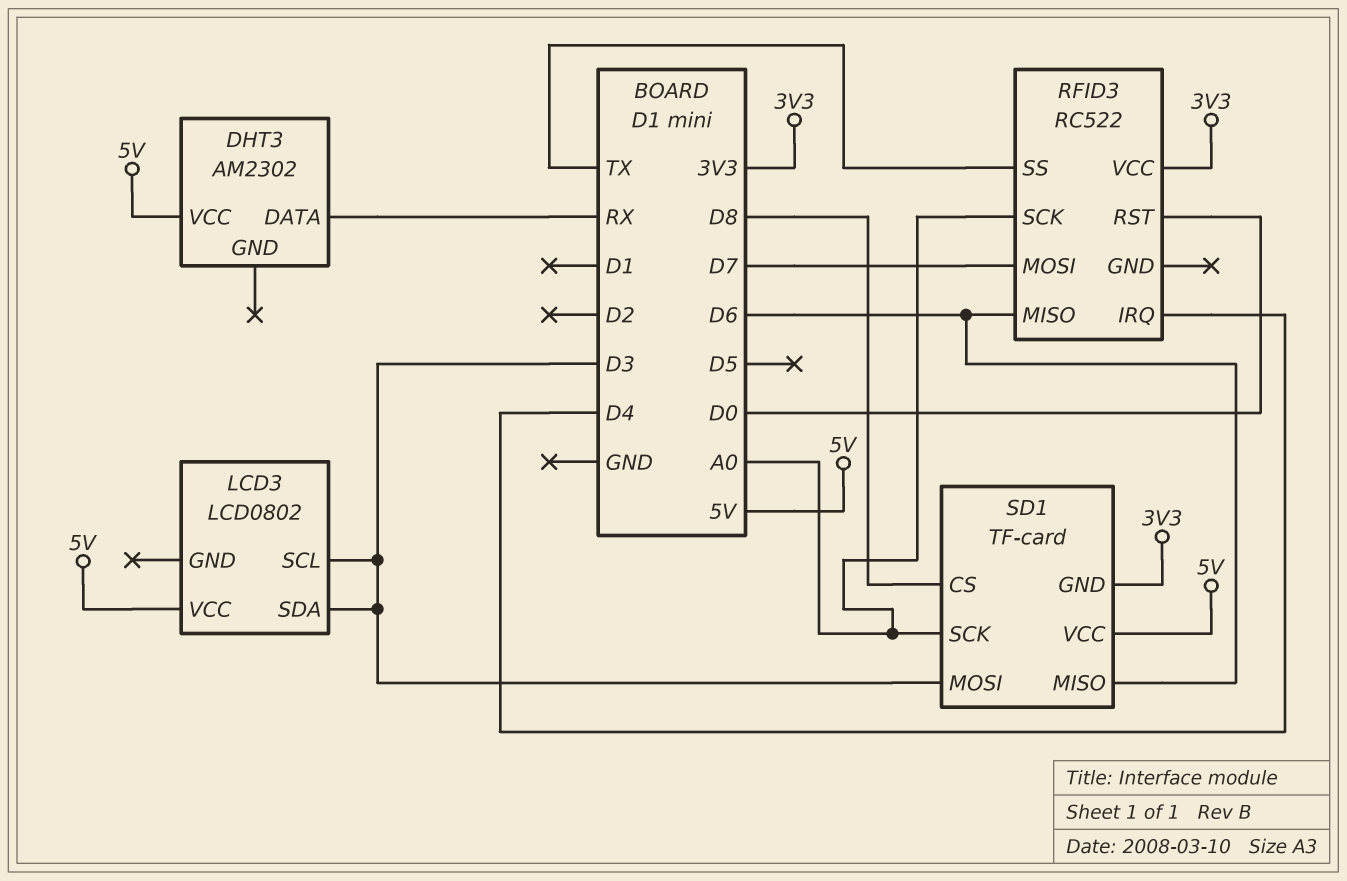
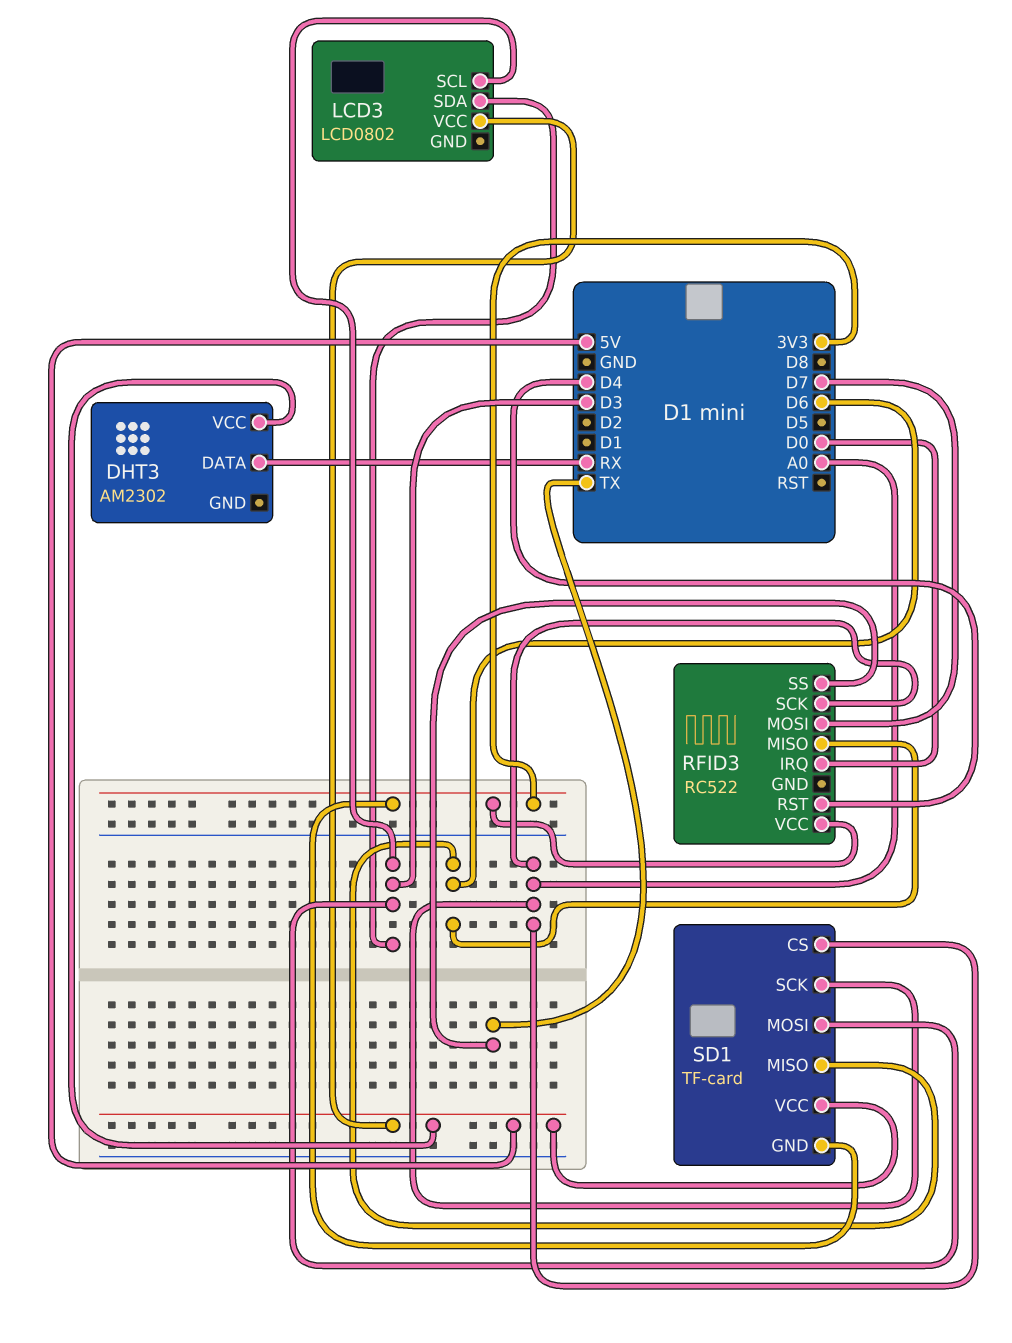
RFID3 pin IRQ: D4 -> D0
RFID3 pin RST: D0 -> D4
SD1 pin CS: D8 -> A0

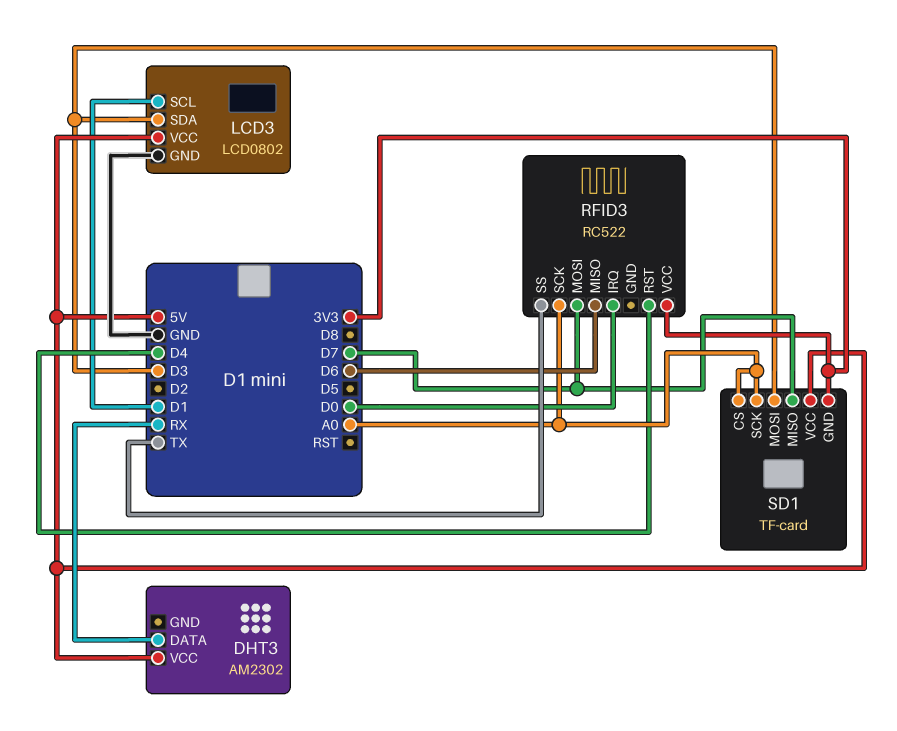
LCD3 pin GND: none -> GND
LCD3 pin SCL: D3 -> D1
SD1 pin MISO: D6 -> D7

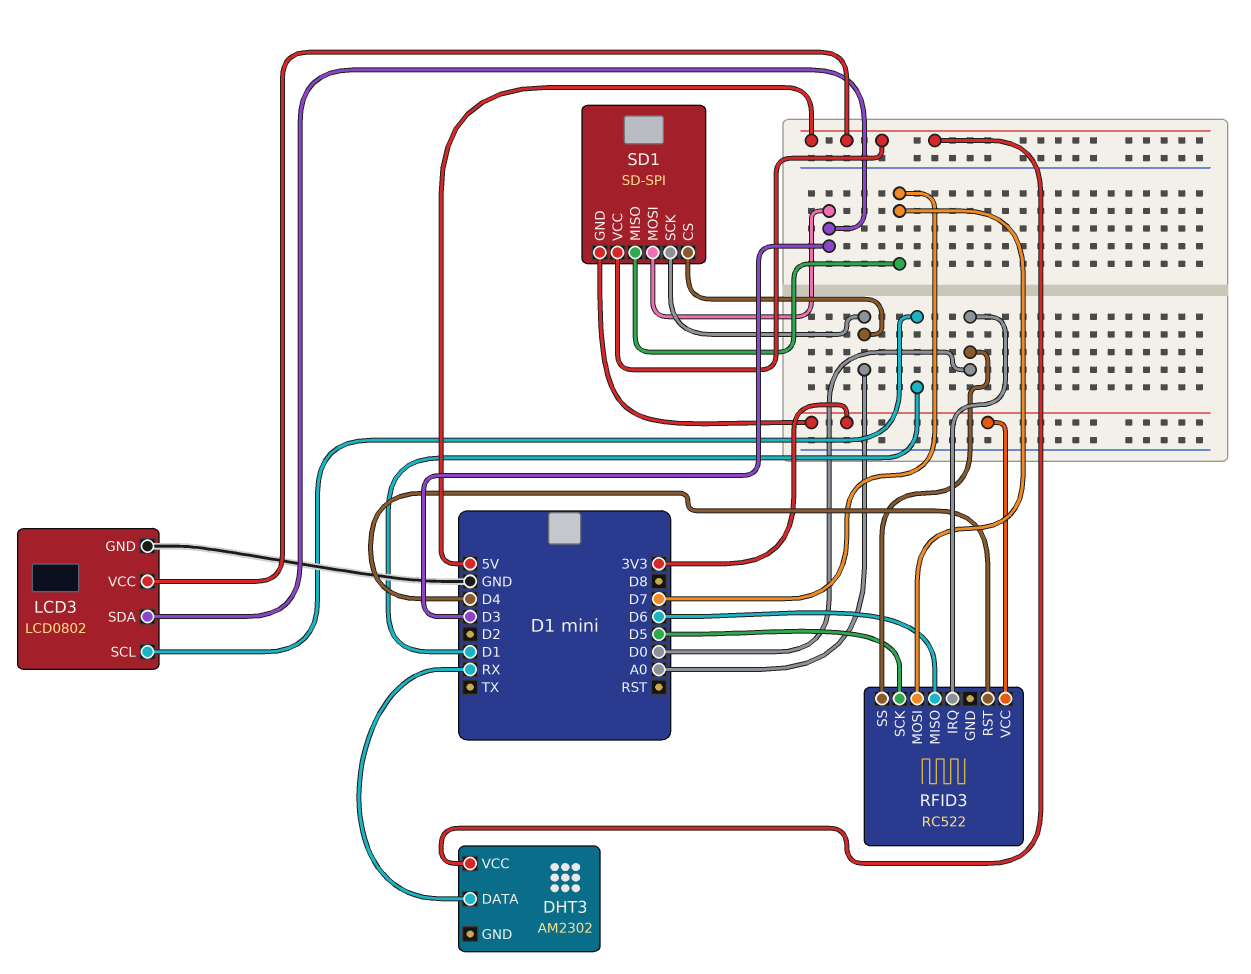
RFID3 pin SCK: A0 -> D5
RFID3 pin SS: TX -> D0
SD1: TF-card -> SD-SPI

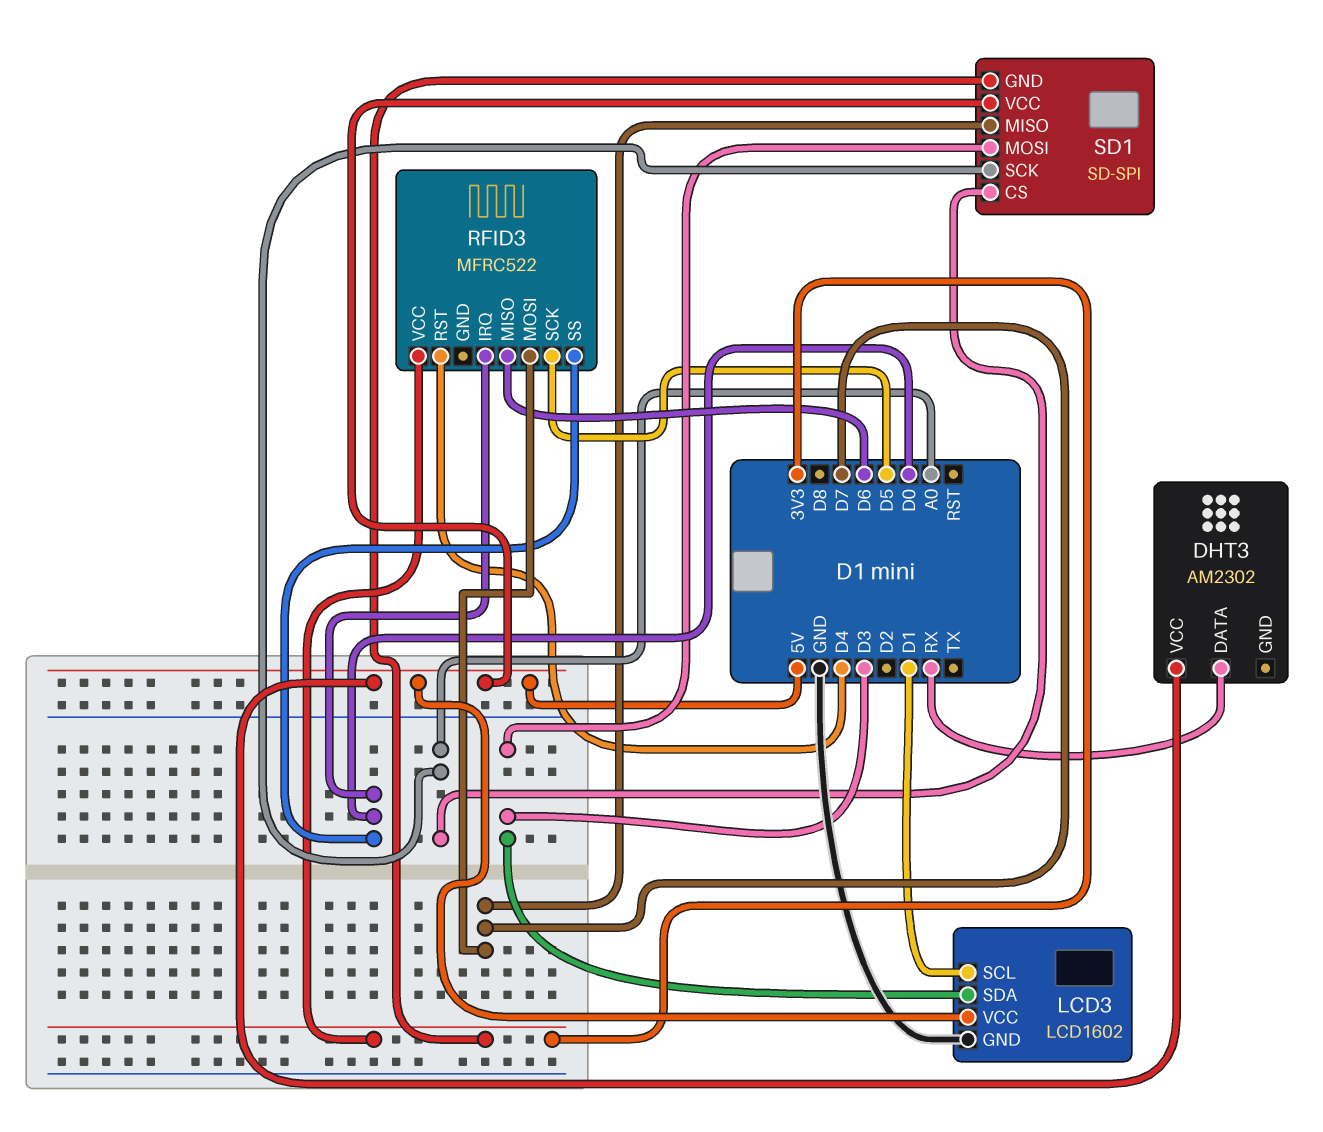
LCD3: LCD0802 -> LCD1602
RFID3: RC522 -> MFRC522

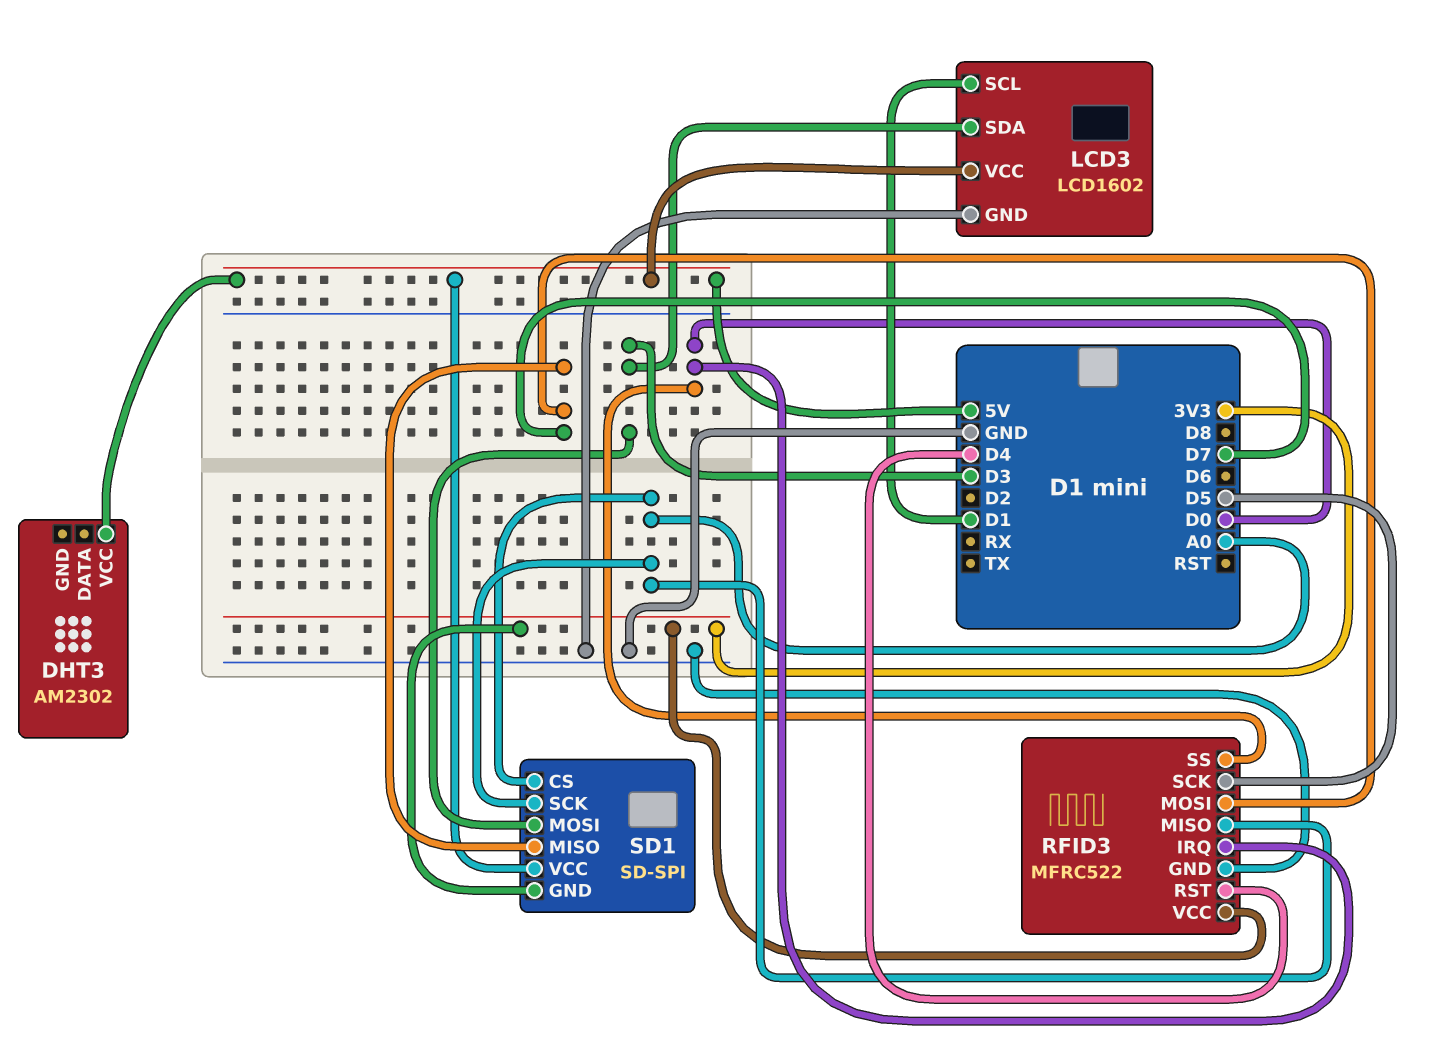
DHT3 pin DATA: RX -> none
RFID3 pin GND: none -> GND
RFID3 pin MISO: D6 -> A0

